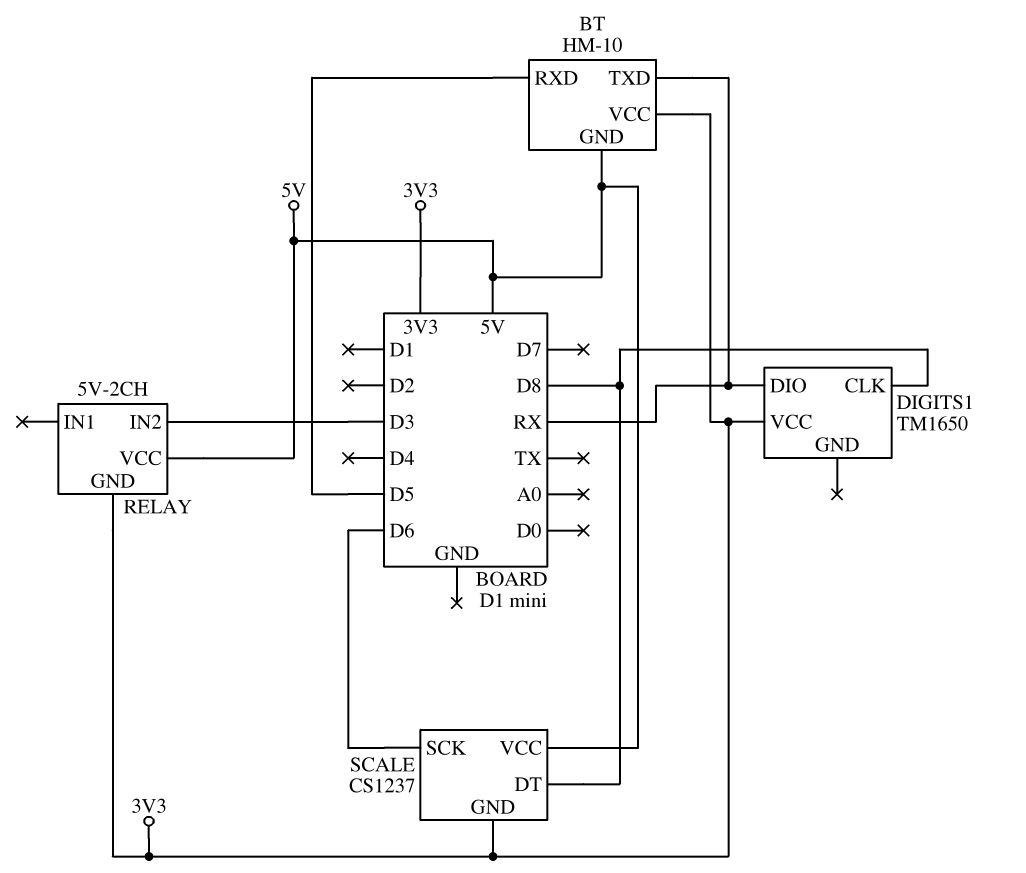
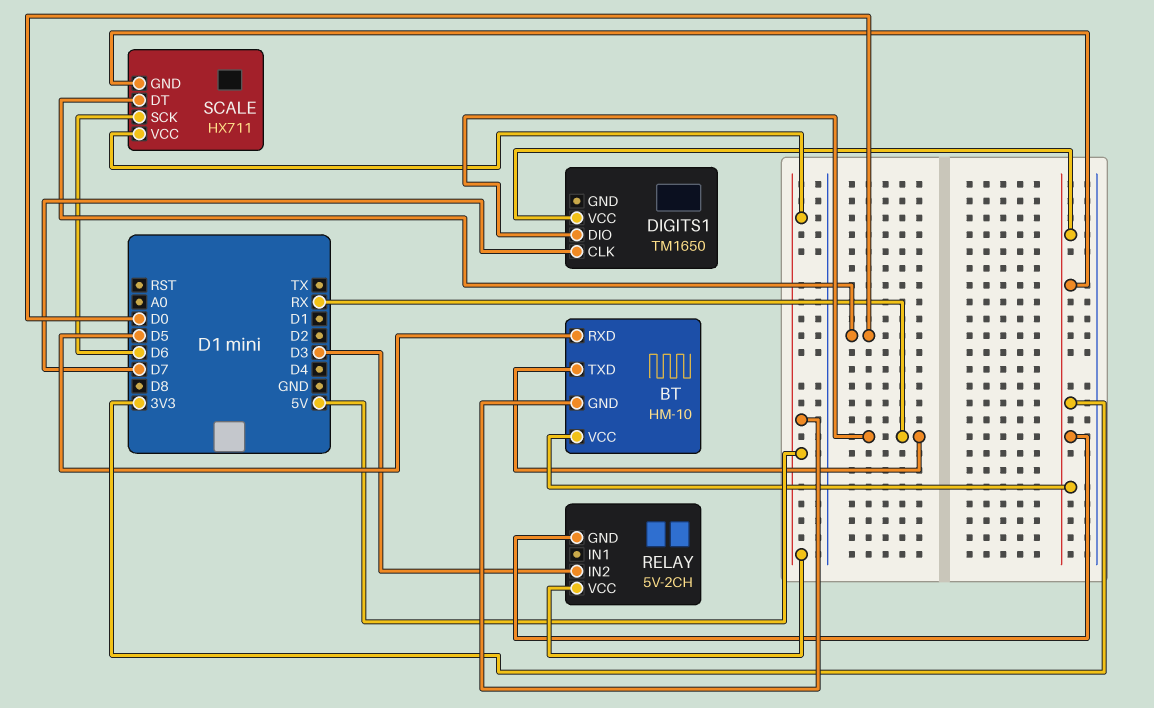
DIGITS1 pin CLK: D8 -> D7
SCALE: CS1237 -> HX711
SCALE pin DT: D8 -> D0

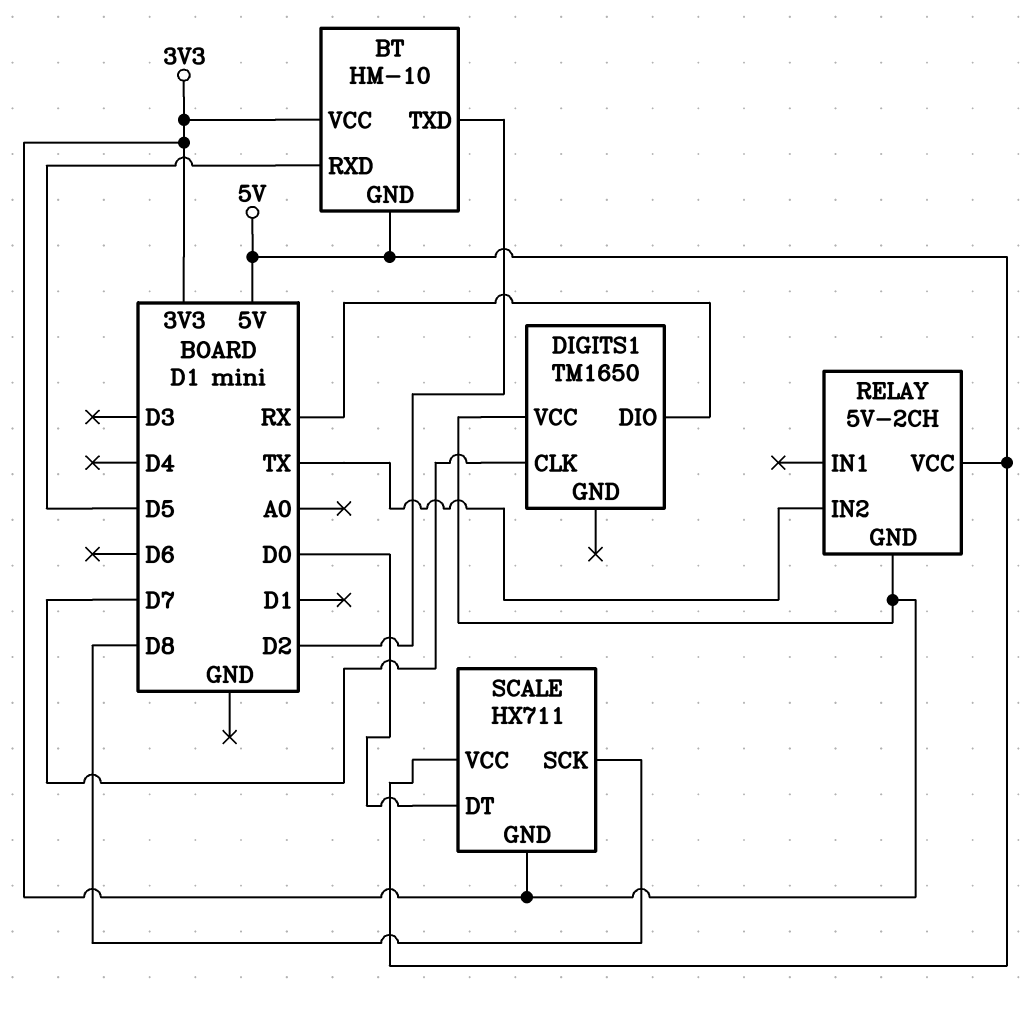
BT pin TXD: RX -> D2
RELAY pin IN2: D3 -> TX
SCALE pin SCK: D6 -> D8

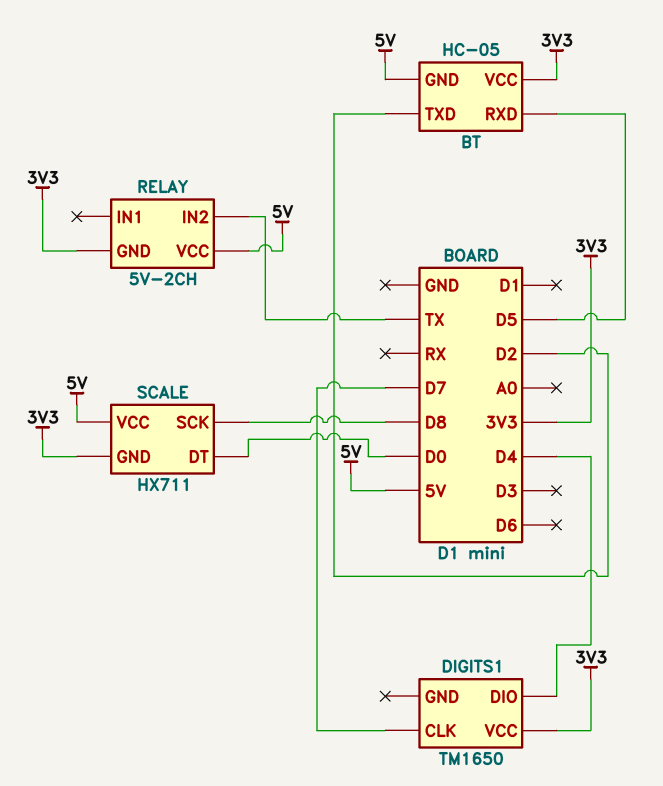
BT: HM-10 -> HC-05
DIGITS1 pin DIO: RX -> D4

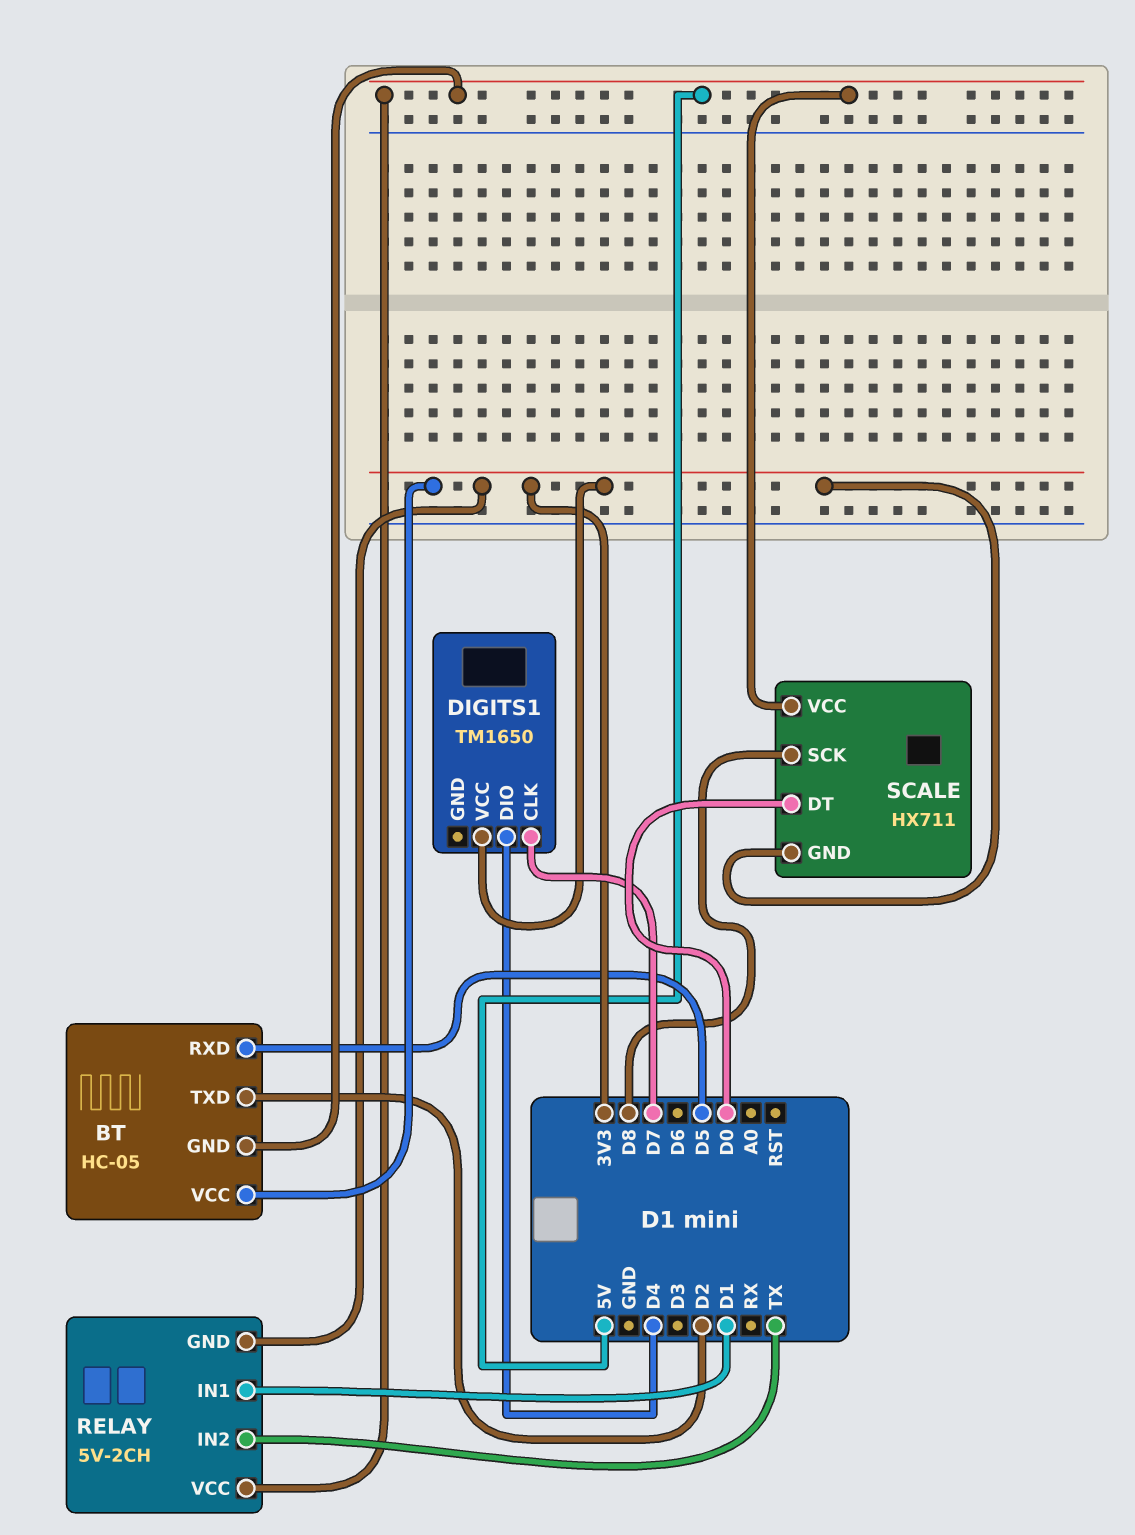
RELAY pin IN1: none -> D1

